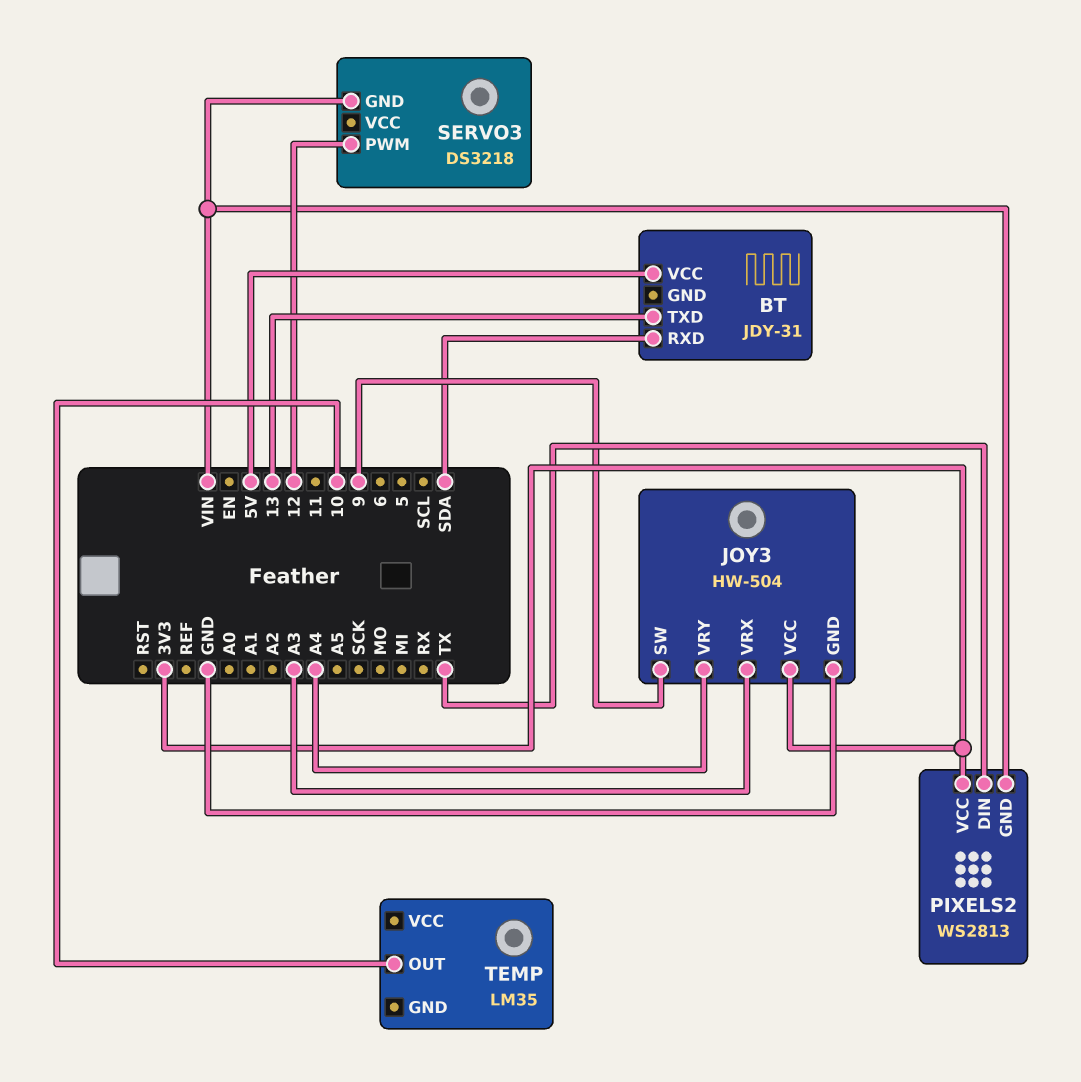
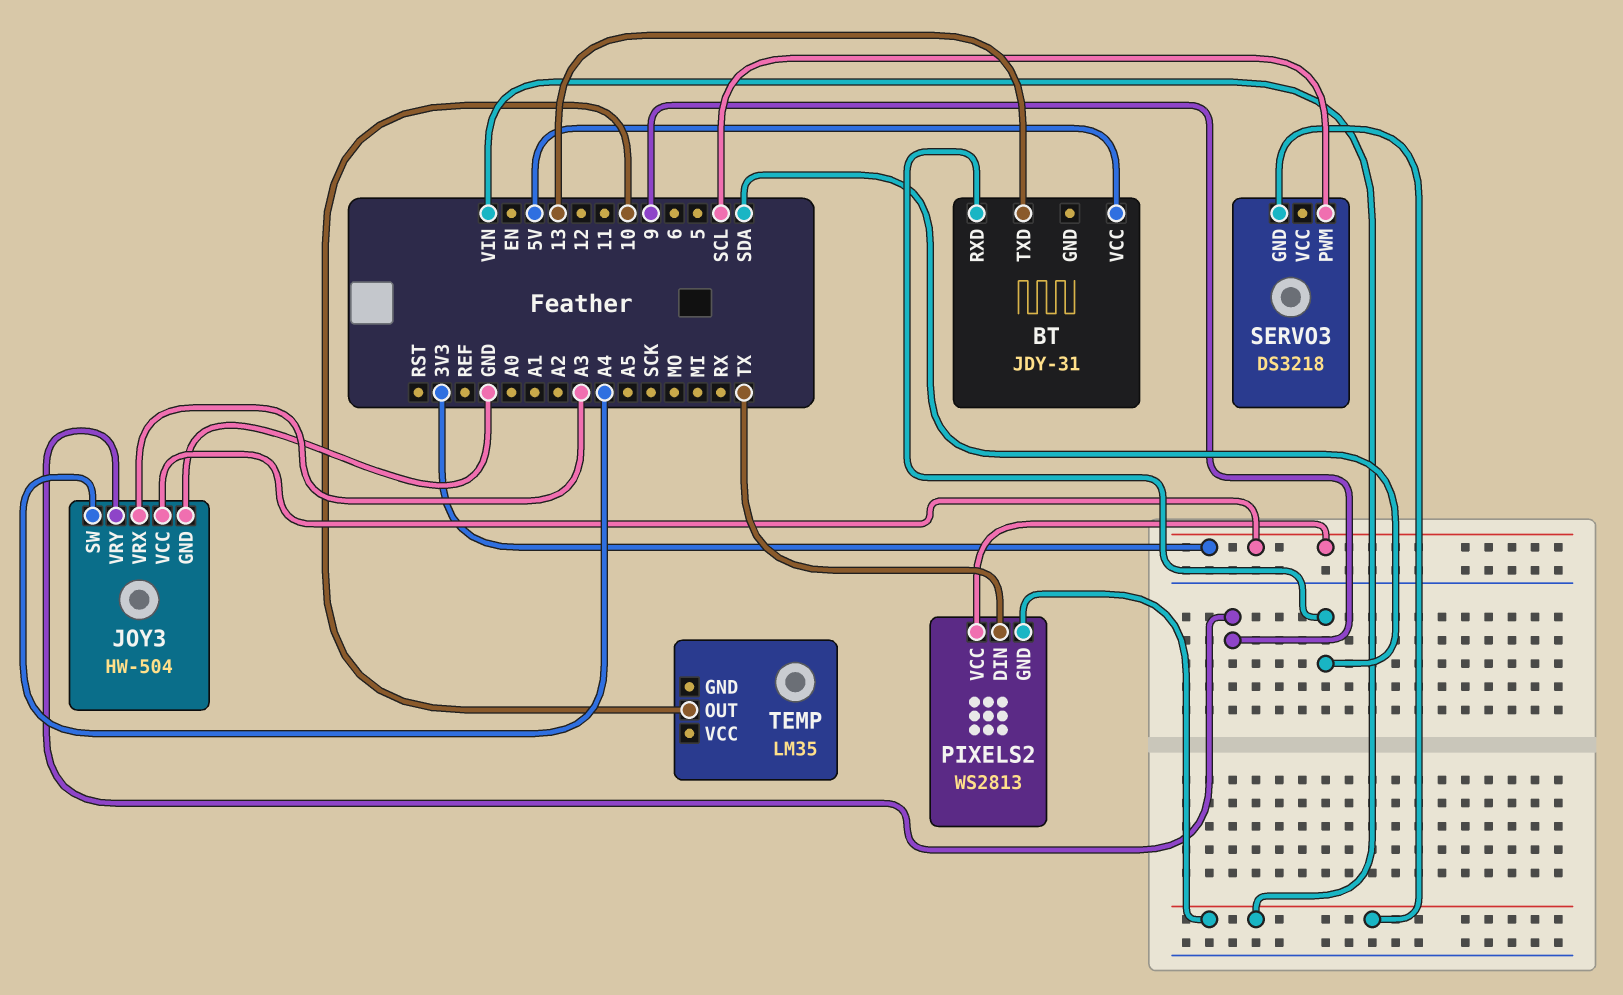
JOY3 pin SW: 9 -> A4
JOY3 pin VRY: A4 -> 9
SERVO3 pin PWM: 12 -> SCL

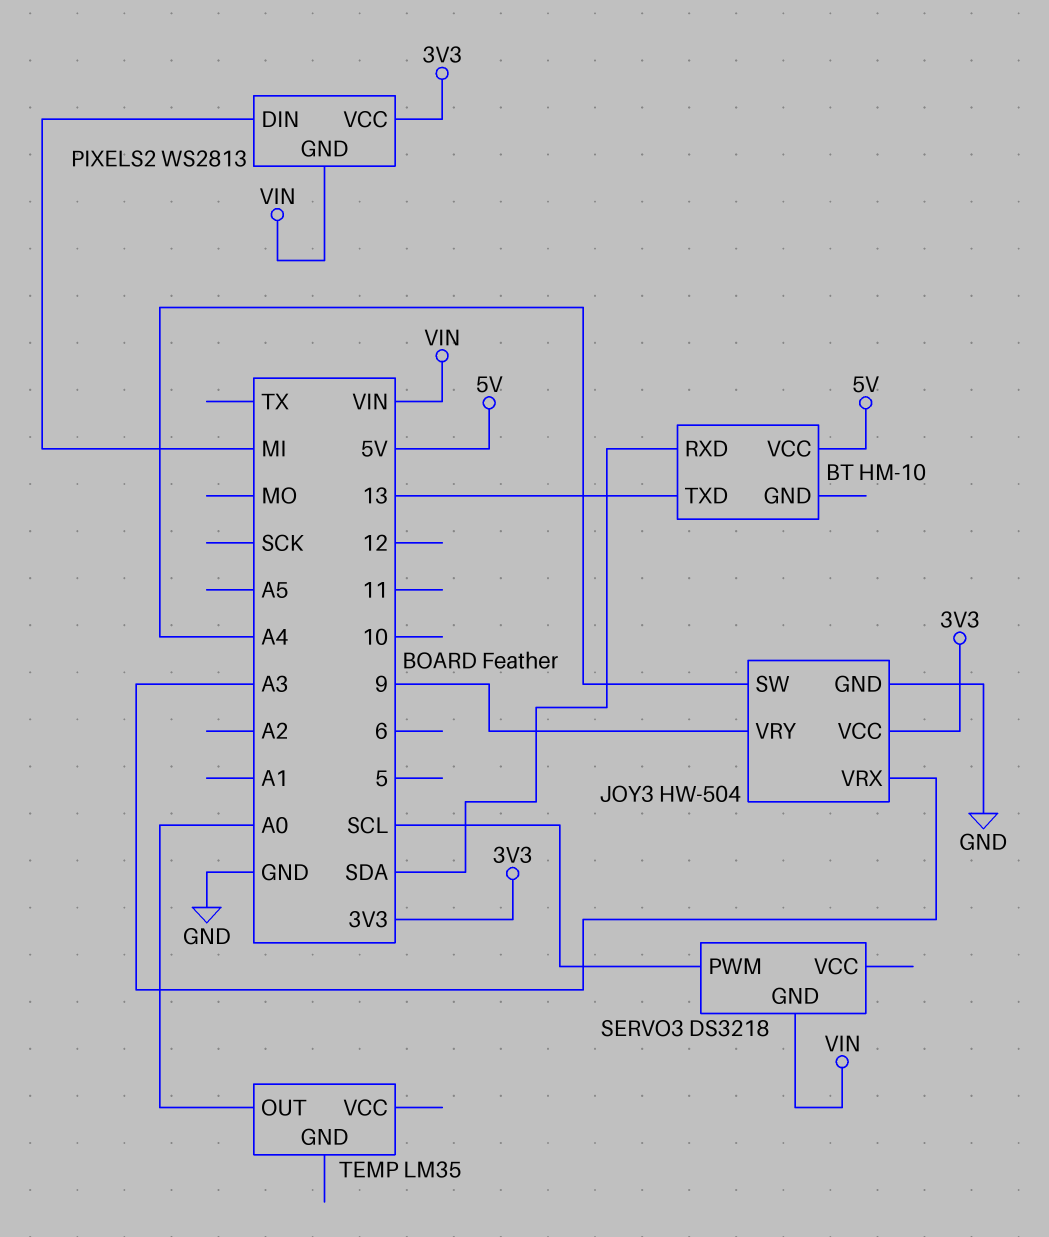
BT: JDY-31 -> HM-10
PIXELS2 pin DIN: TX -> MI
TEMP pin OUT: 10 -> A0

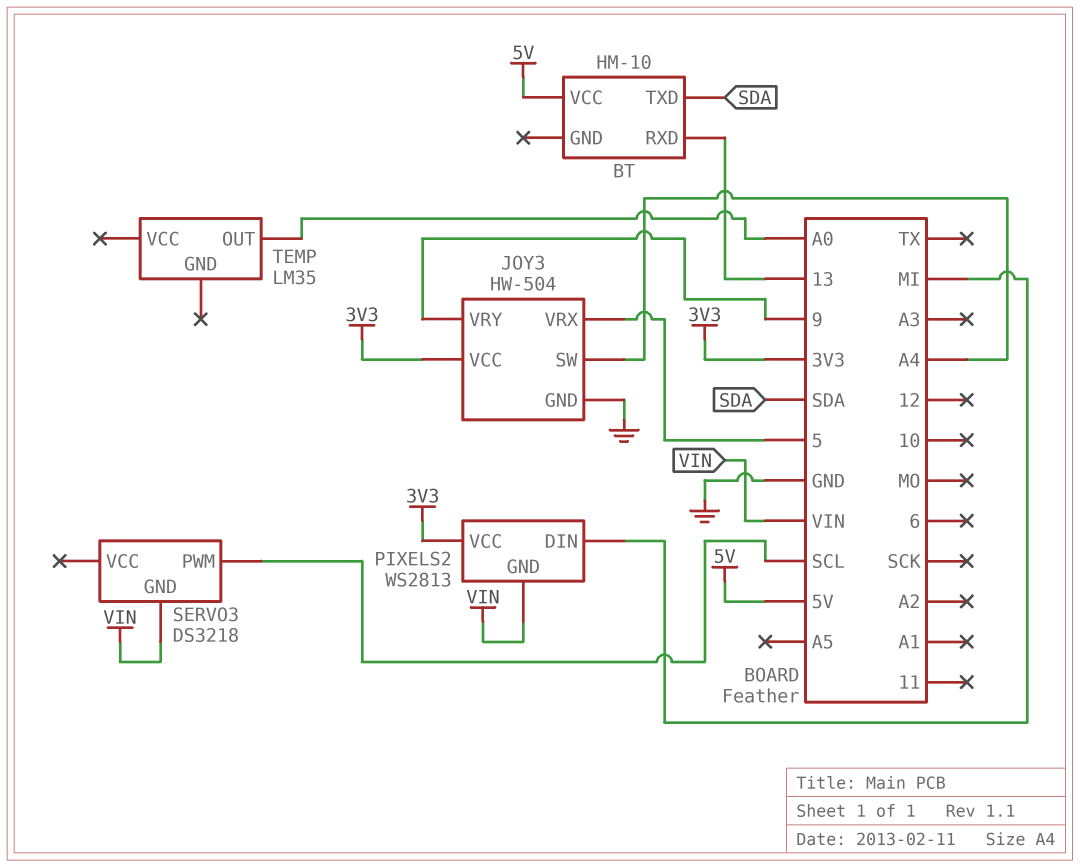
BT pin RXD: SDA -> 13
BT pin TXD: 13 -> SDA
JOY3 pin VRX: A3 -> 5

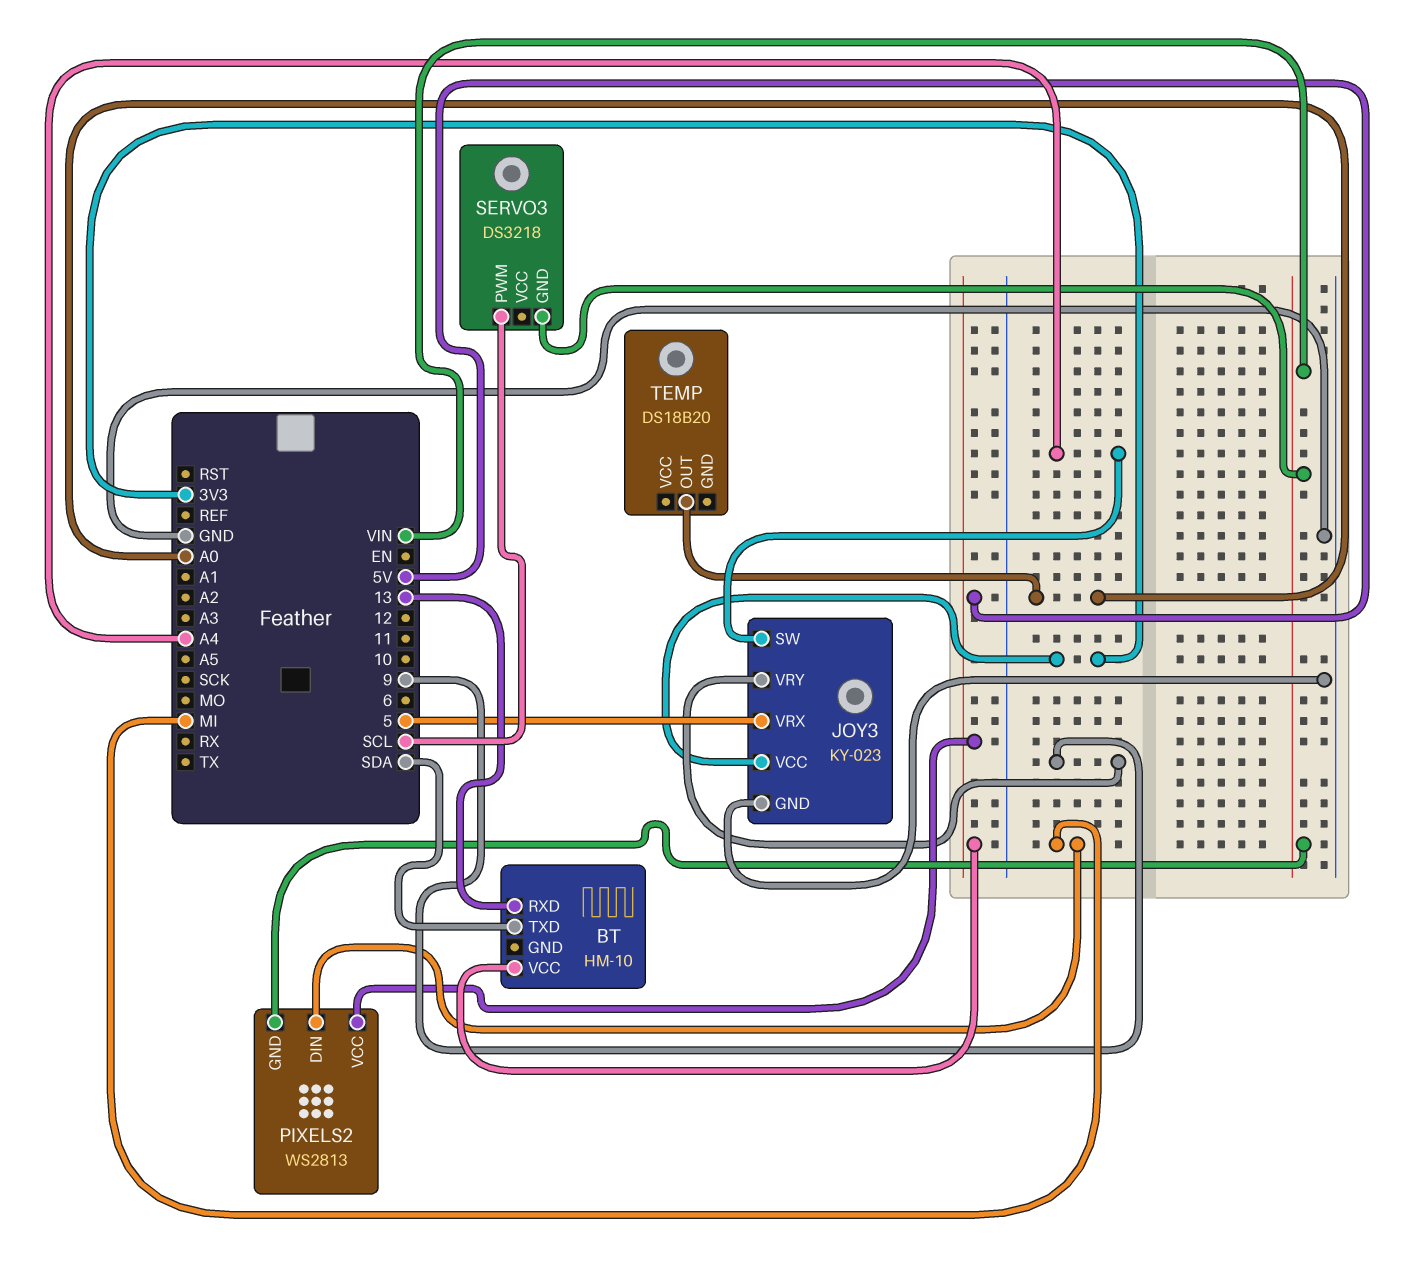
JOY3: HW-504 -> KY-023
PIXELS2 pin VCC: 3V3 -> 5V
TEMP: LM35 -> DS18B20

